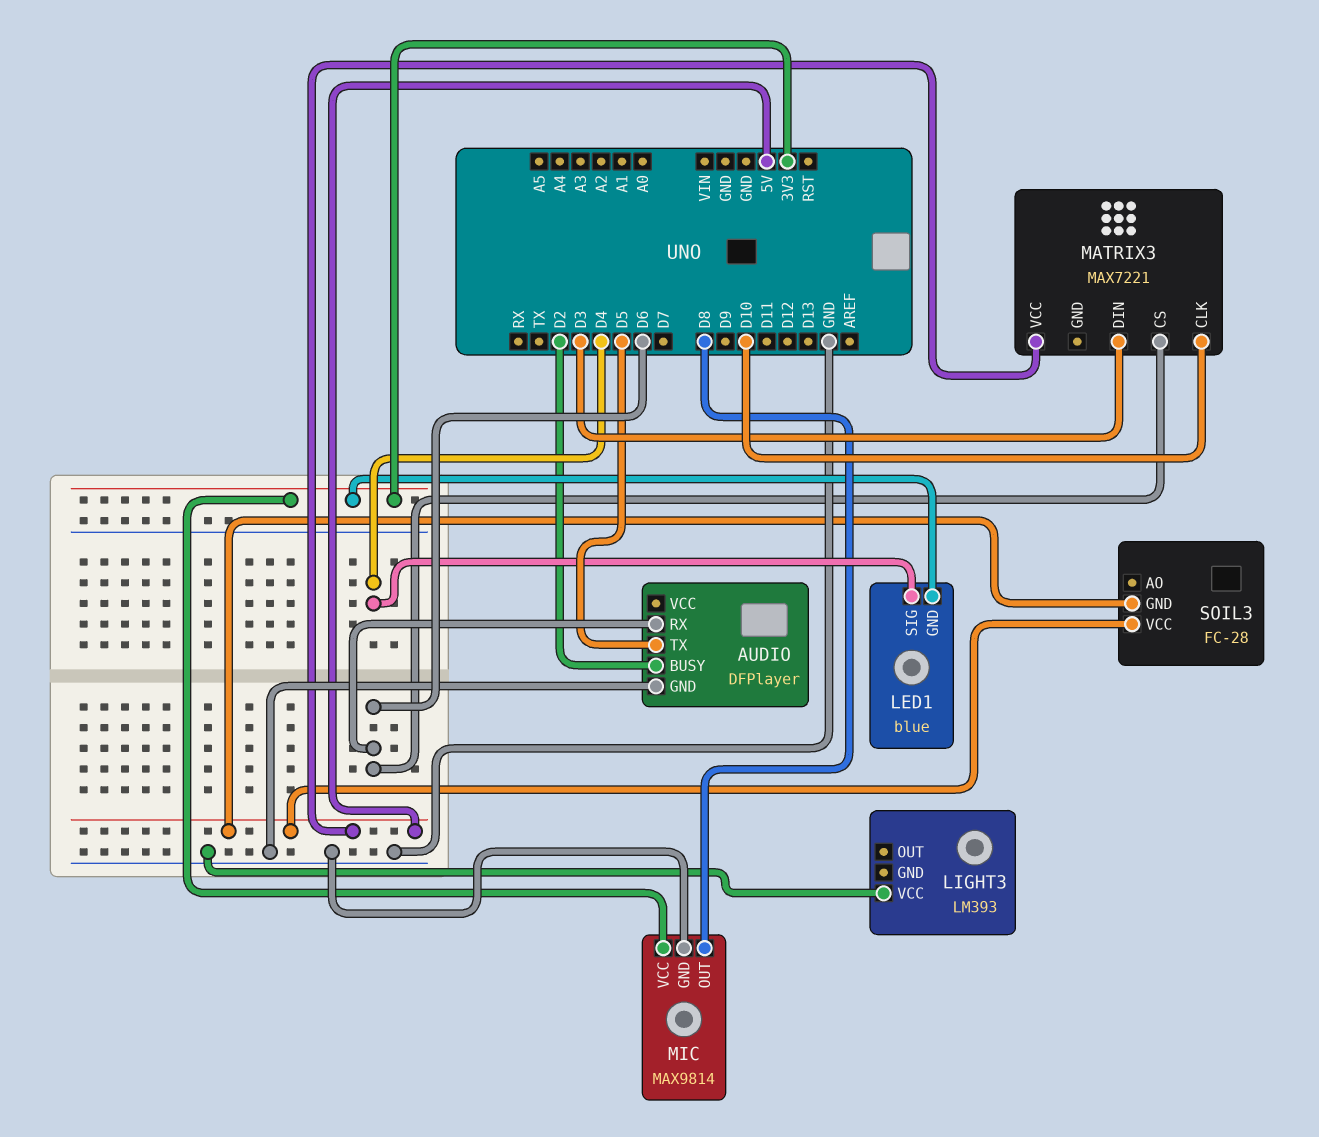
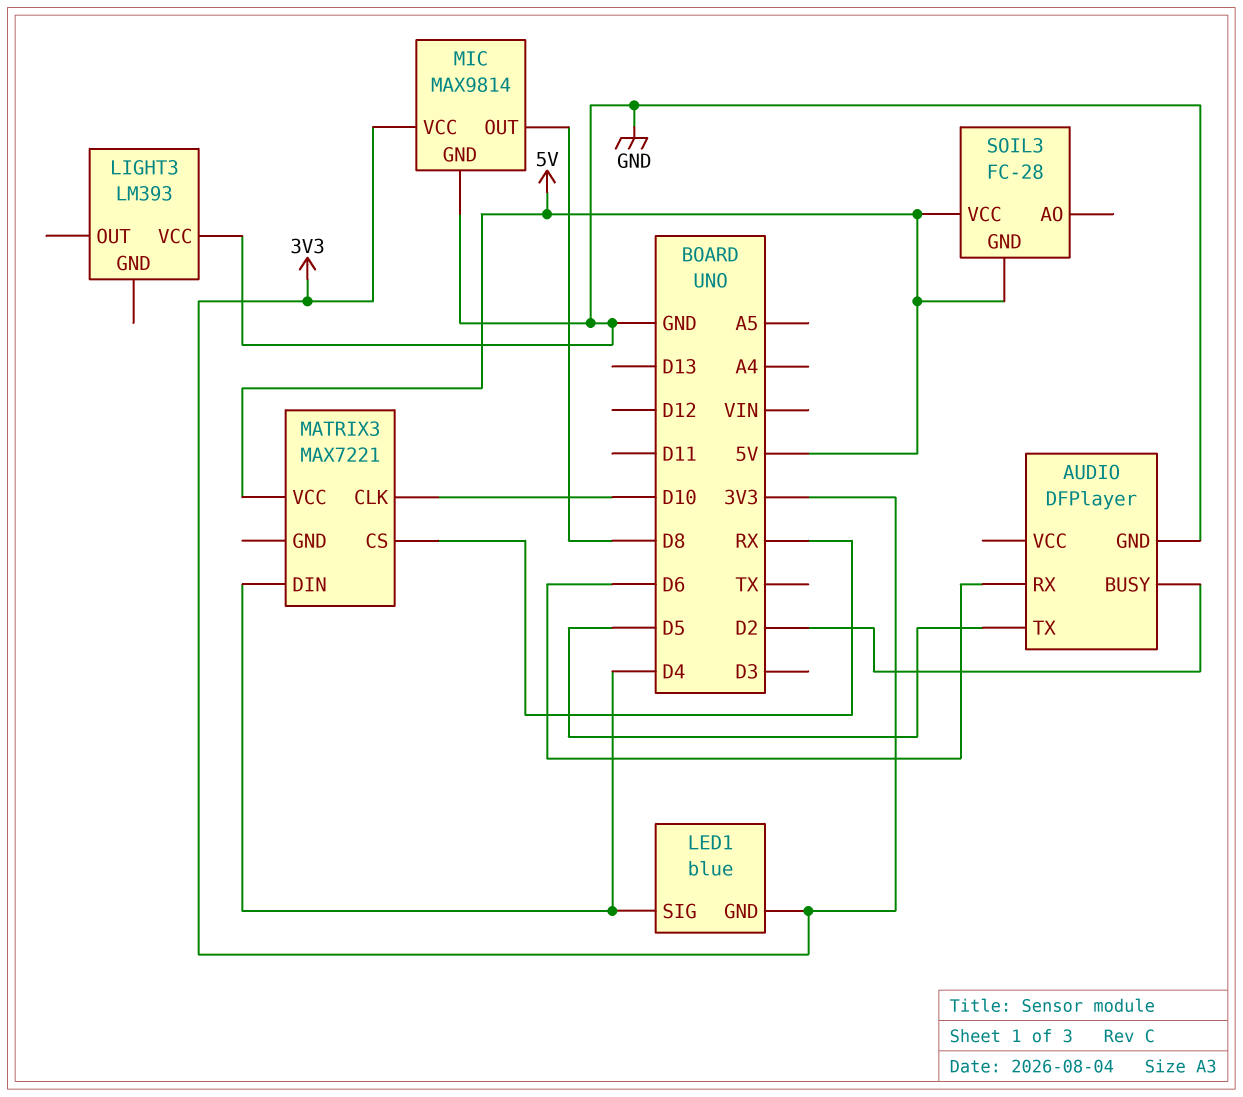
MATRIX3 pin CS: D6 -> RX
MATRIX3 pin DIN: D3 -> D4

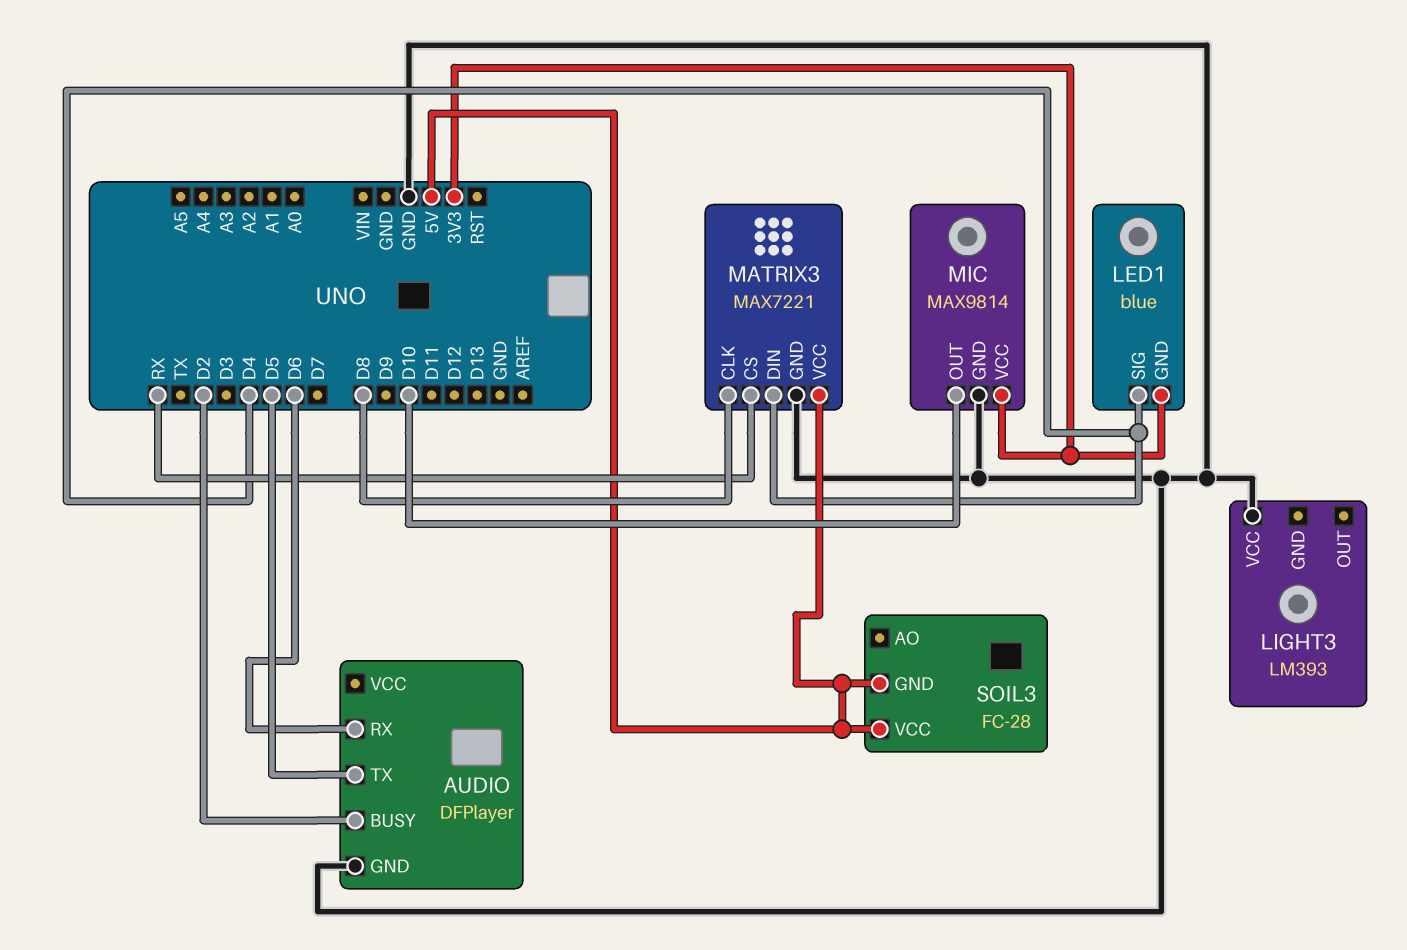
MATRIX3 pin CLK: D10 -> D8
MATRIX3 pin GND: none -> GND
MIC pin OUT: D8 -> D10

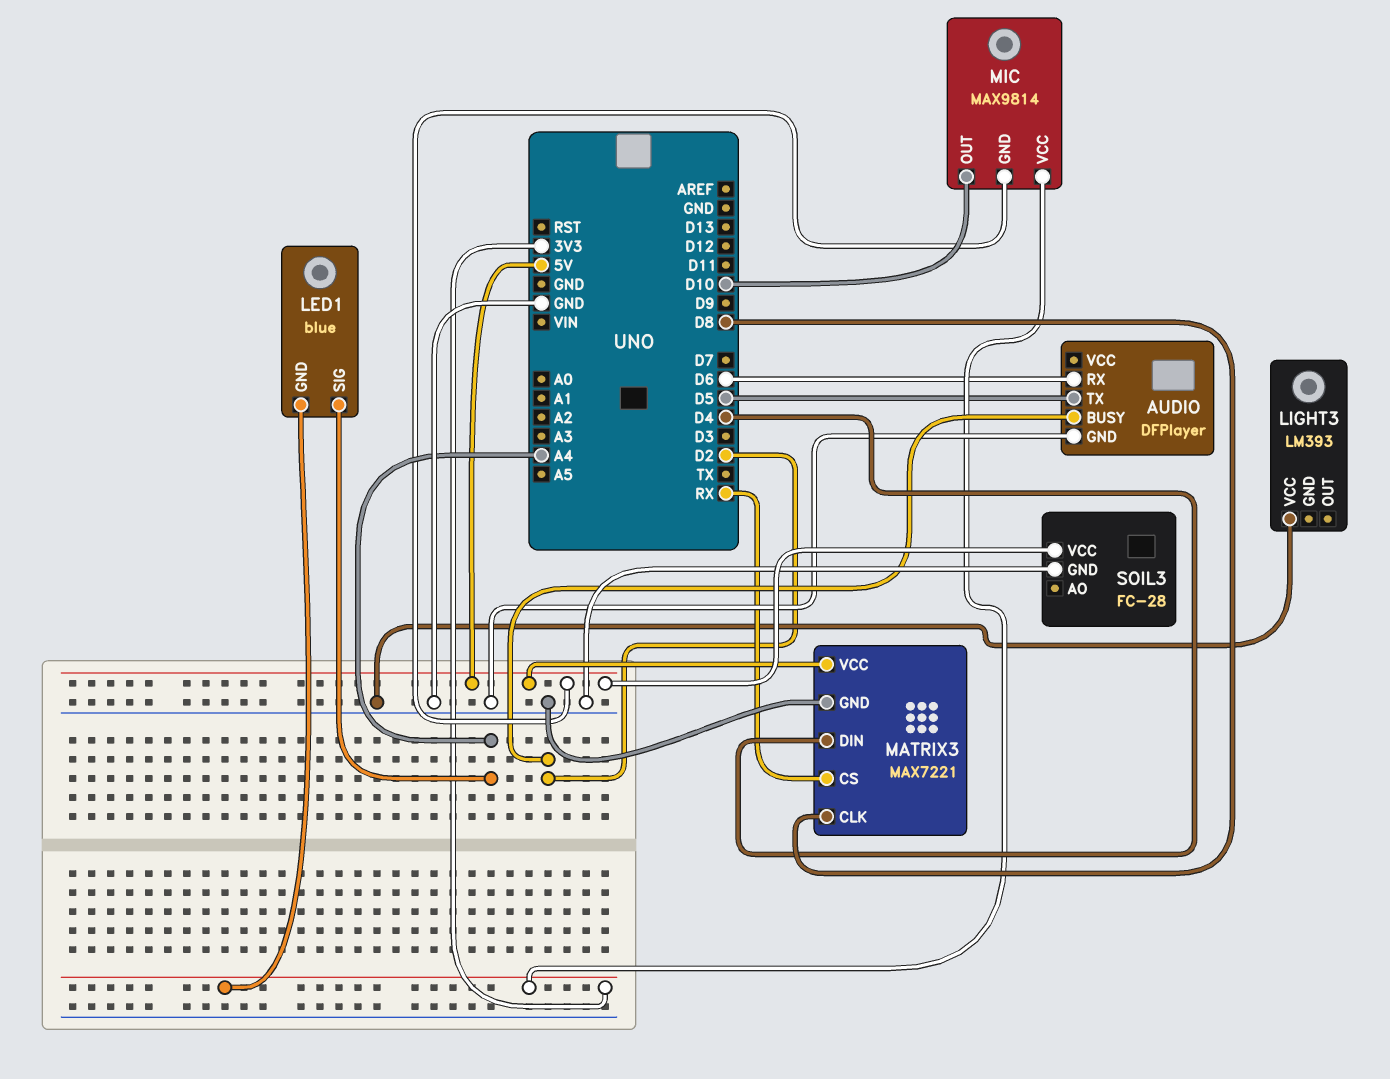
LED1 pin SIG: D4 -> A4
MIC pin GND: GND -> 5V
SOIL3 pin GND: 5V -> GND

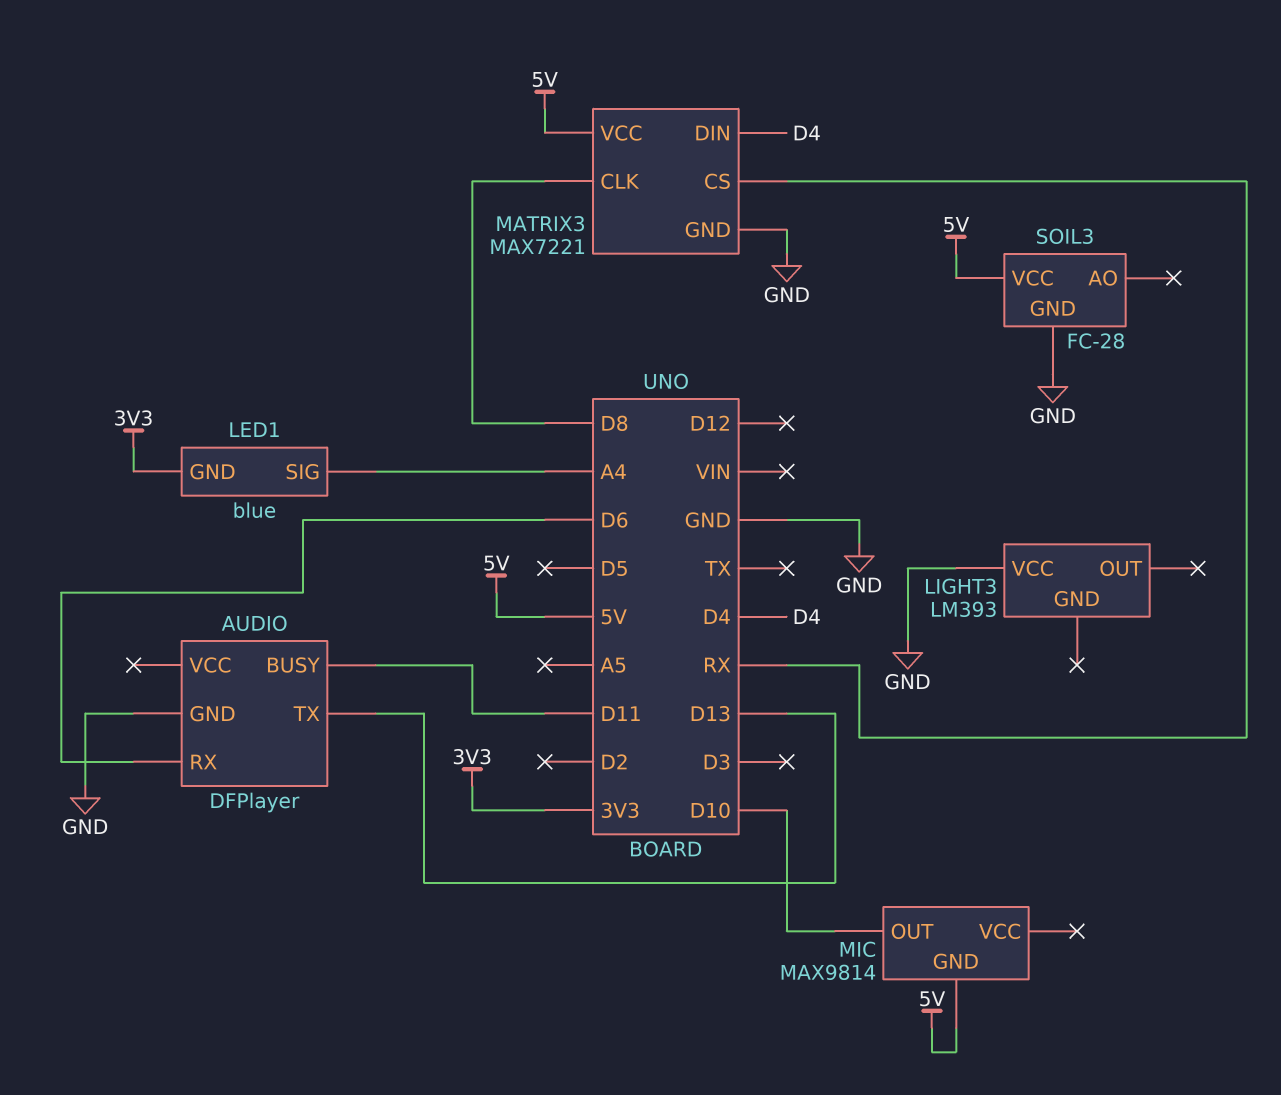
AUDIO pin BUSY: D2 -> D11
AUDIO pin TX: D5 -> D13
MIC pin VCC: 3V3 -> none

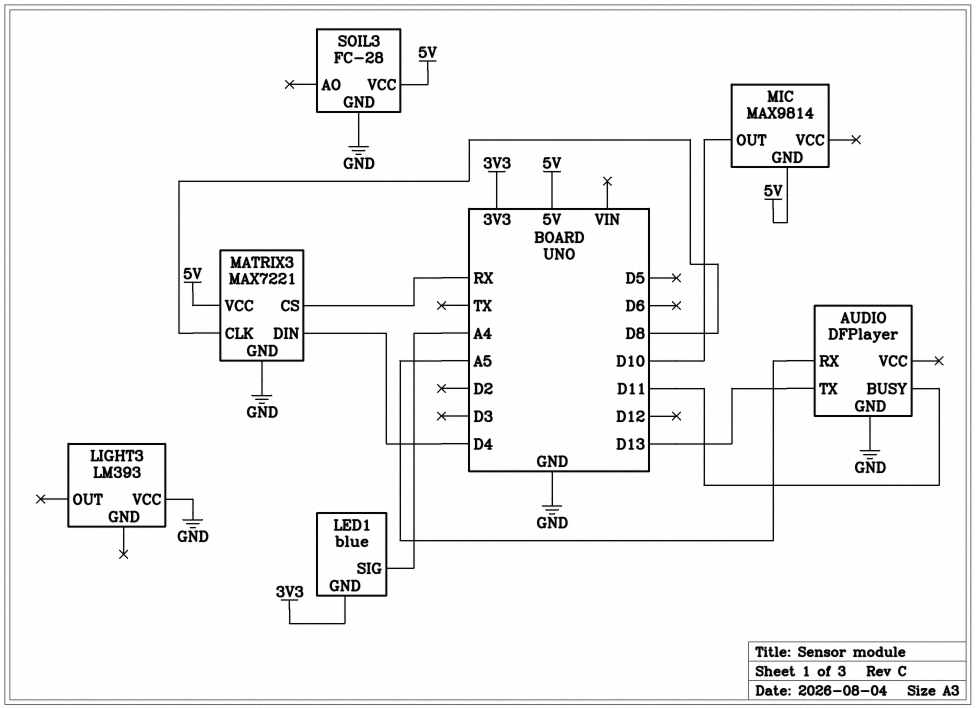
AUDIO pin RX: D6 -> A5

